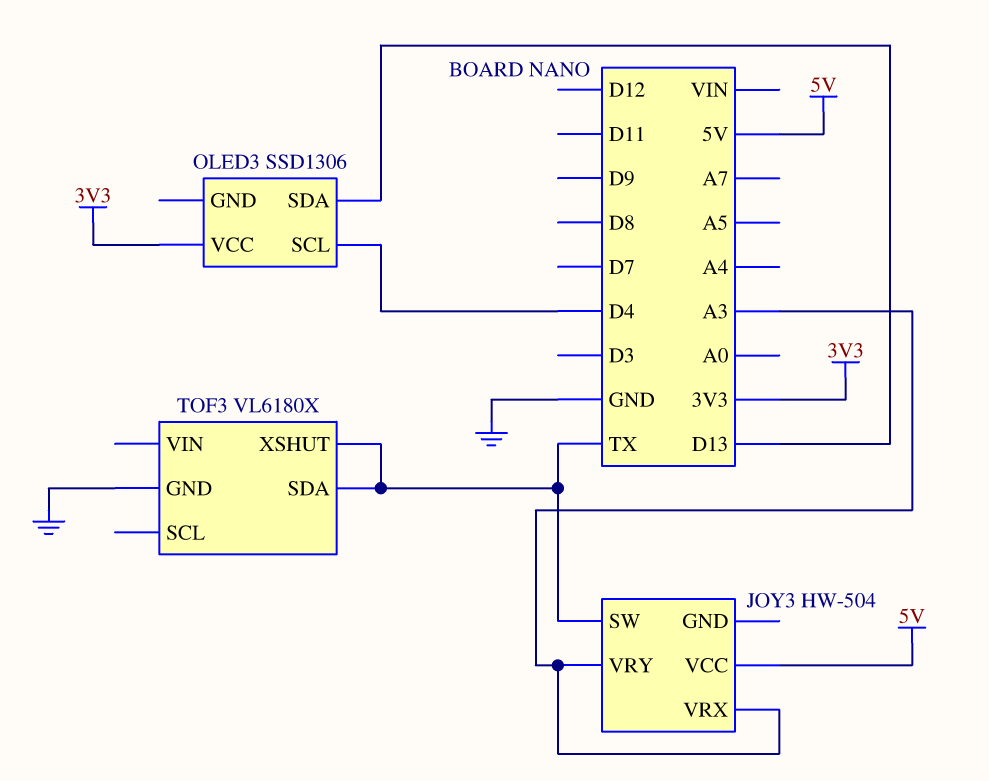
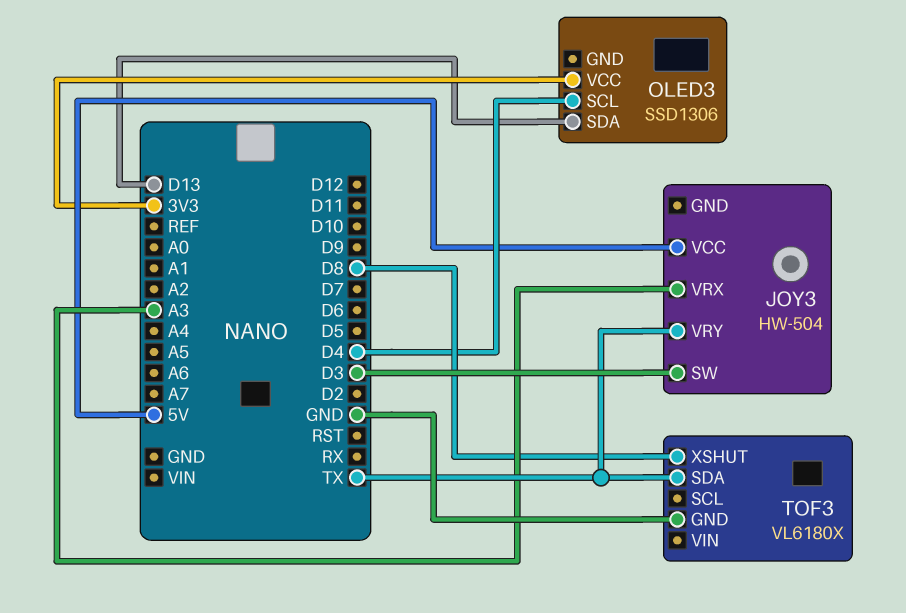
JOY3 pin SW: TX -> D3
JOY3 pin VRY: A3 -> TX
TOF3 pin XSHUT: TX -> D8

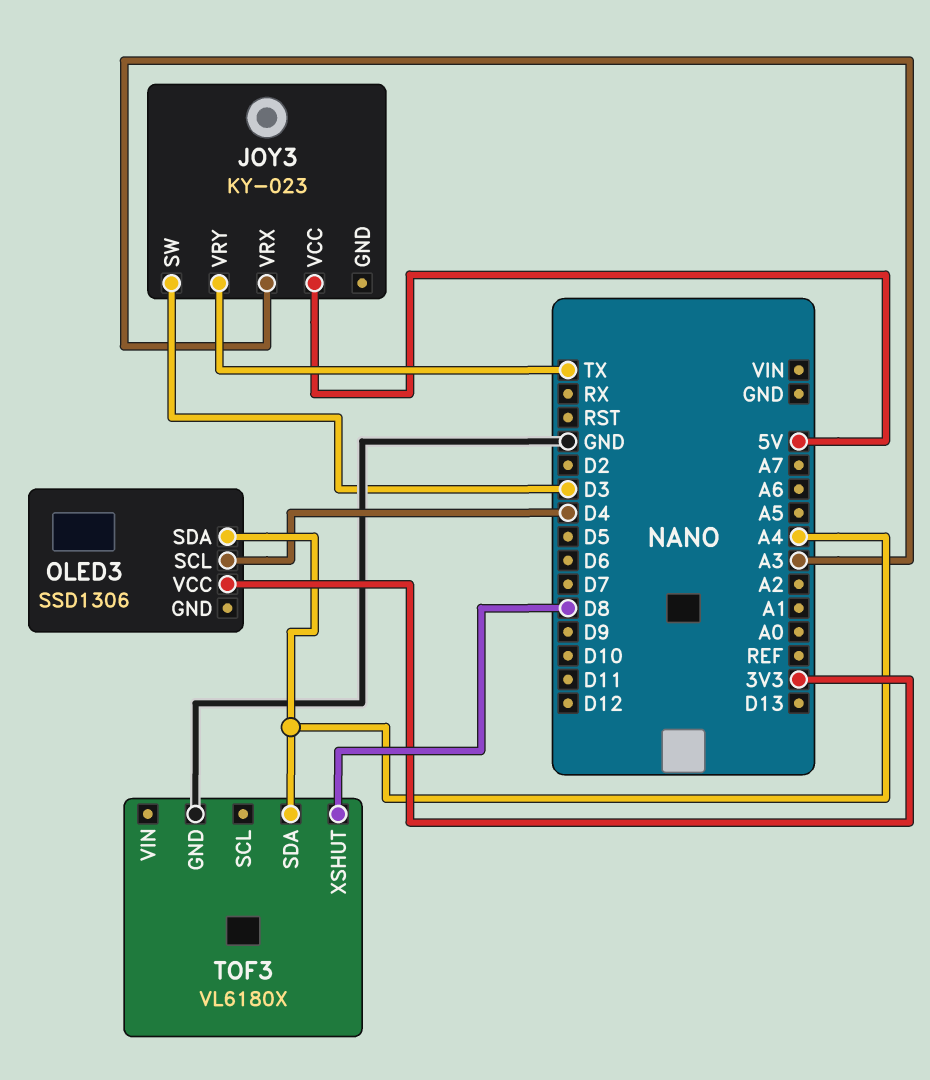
JOY3: HW-504 -> KY-023
OLED3 pin SDA: D13 -> A4
TOF3 pin SDA: TX -> A4

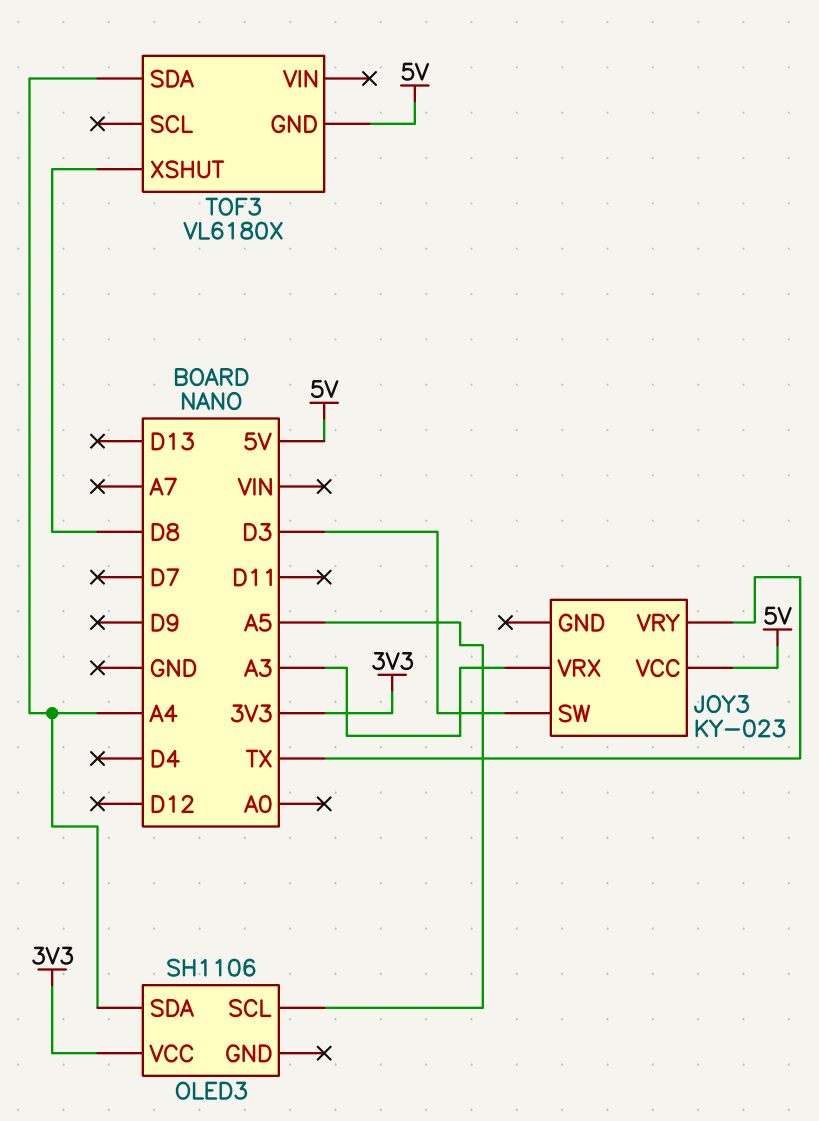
OLED3: SSD1306 -> SH1106
OLED3 pin SCL: D4 -> A5
TOF3 pin GND: GND -> 5V

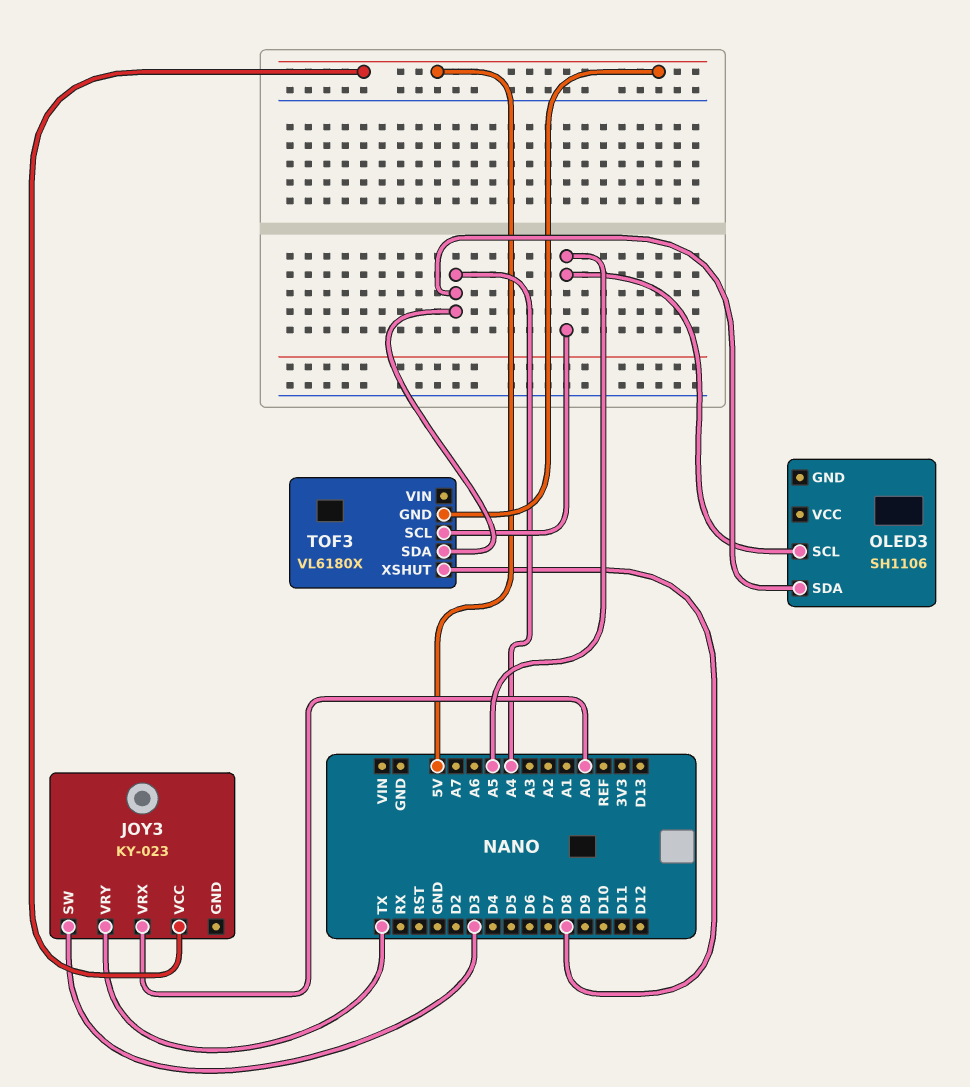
JOY3 pin VRX: A3 -> A0
OLED3 pin VCC: 3V3 -> none
TOF3 pin SCL: none -> A5

